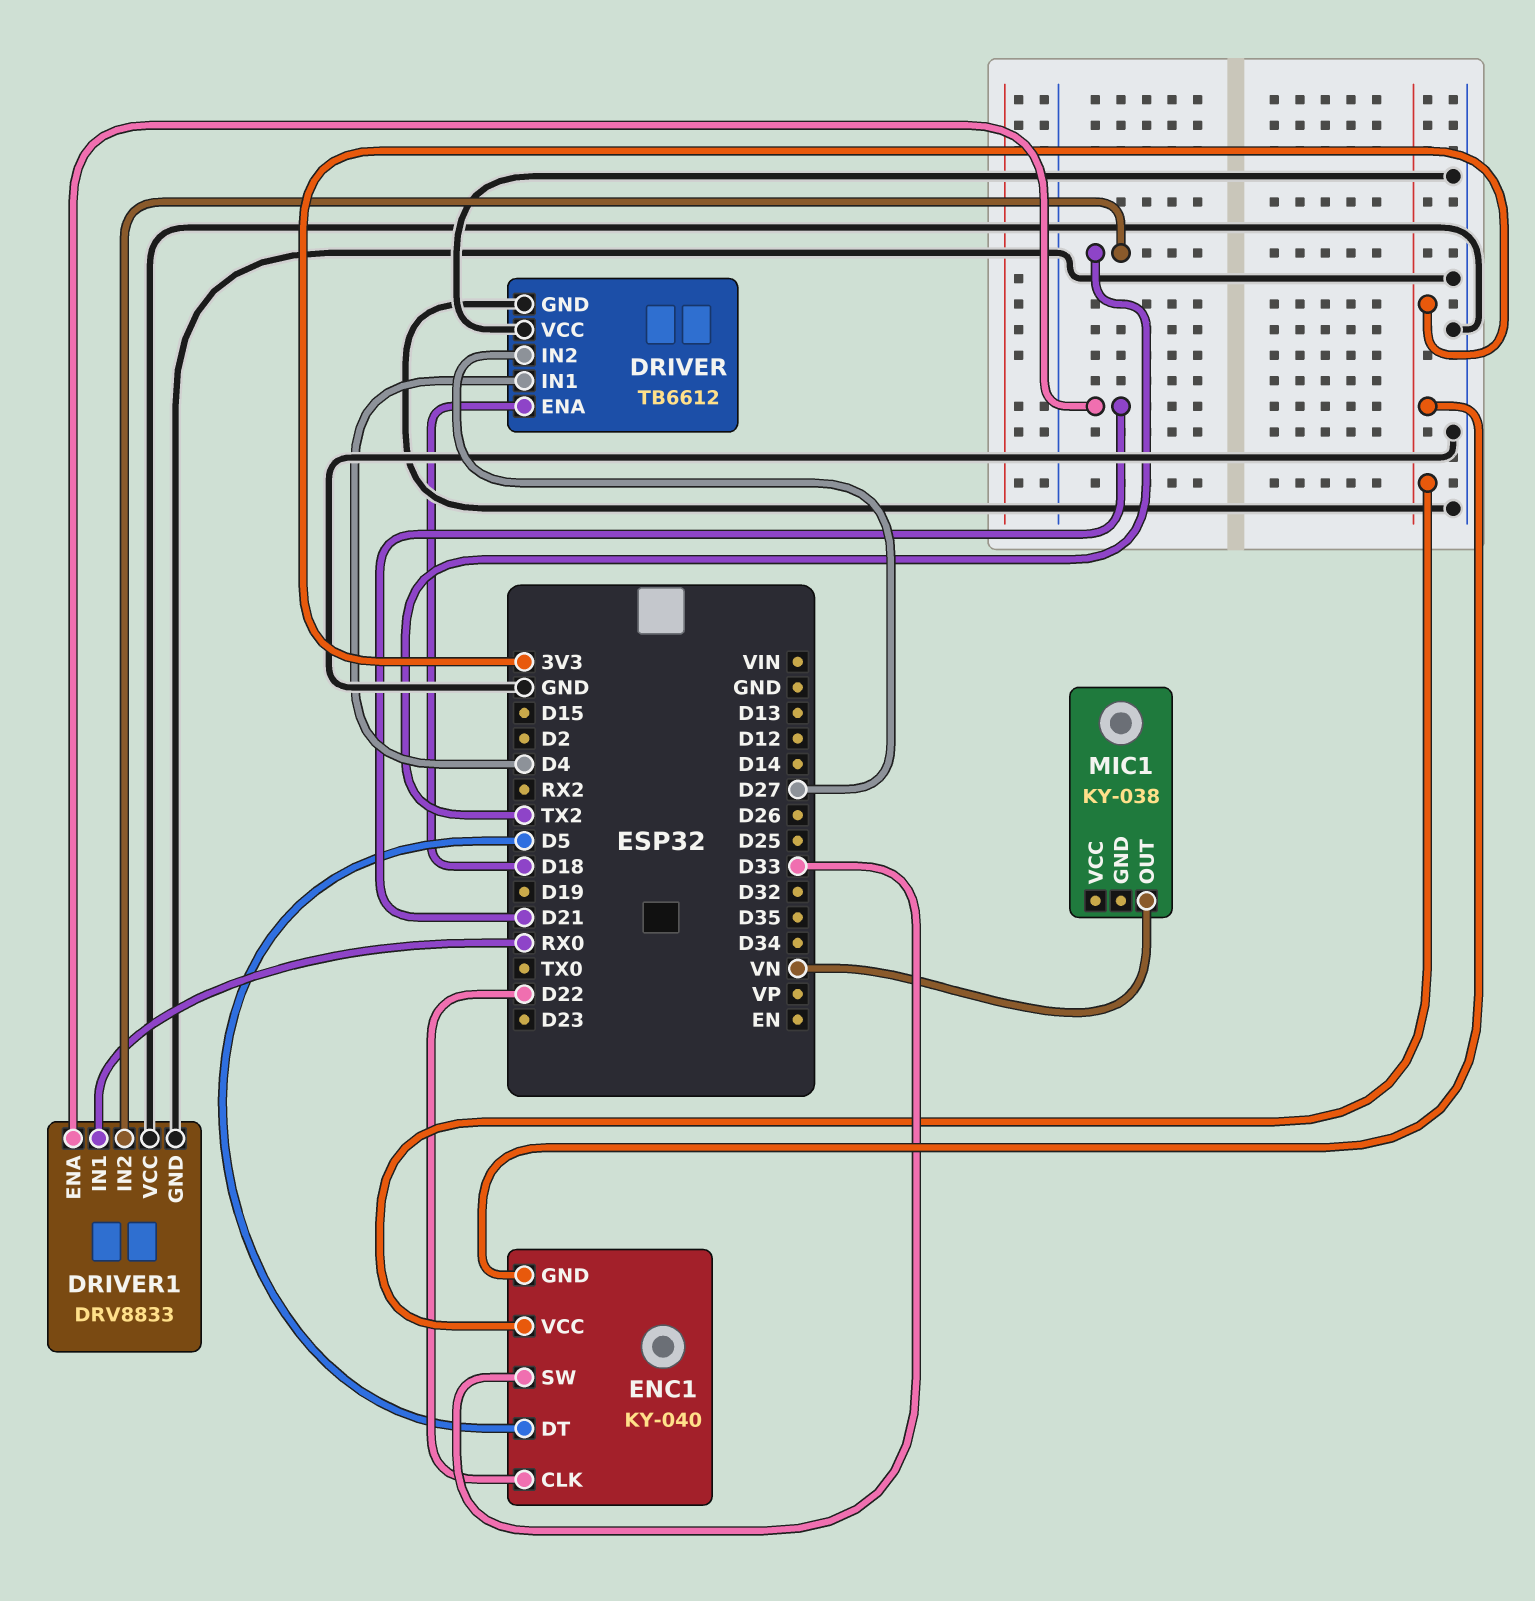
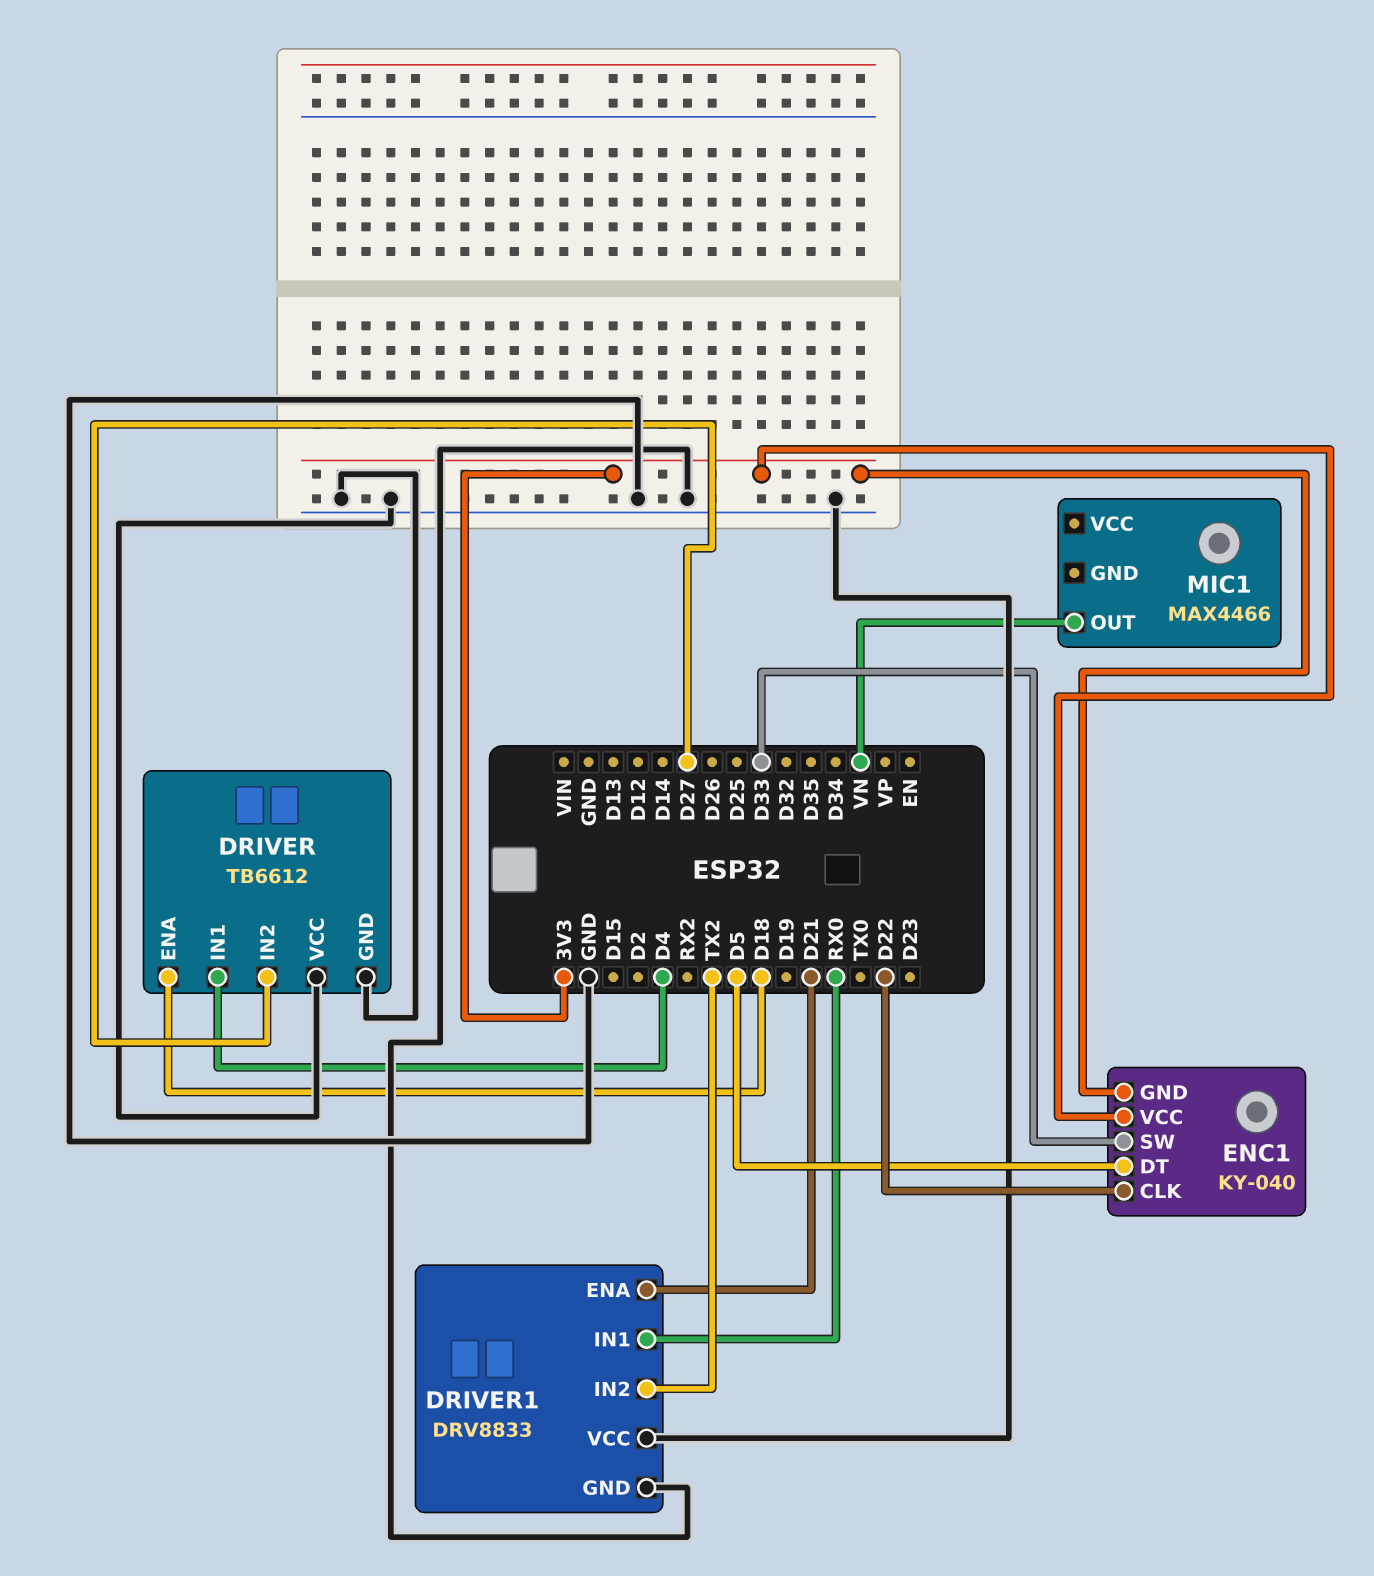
MIC1: KY-038 -> MAX4466

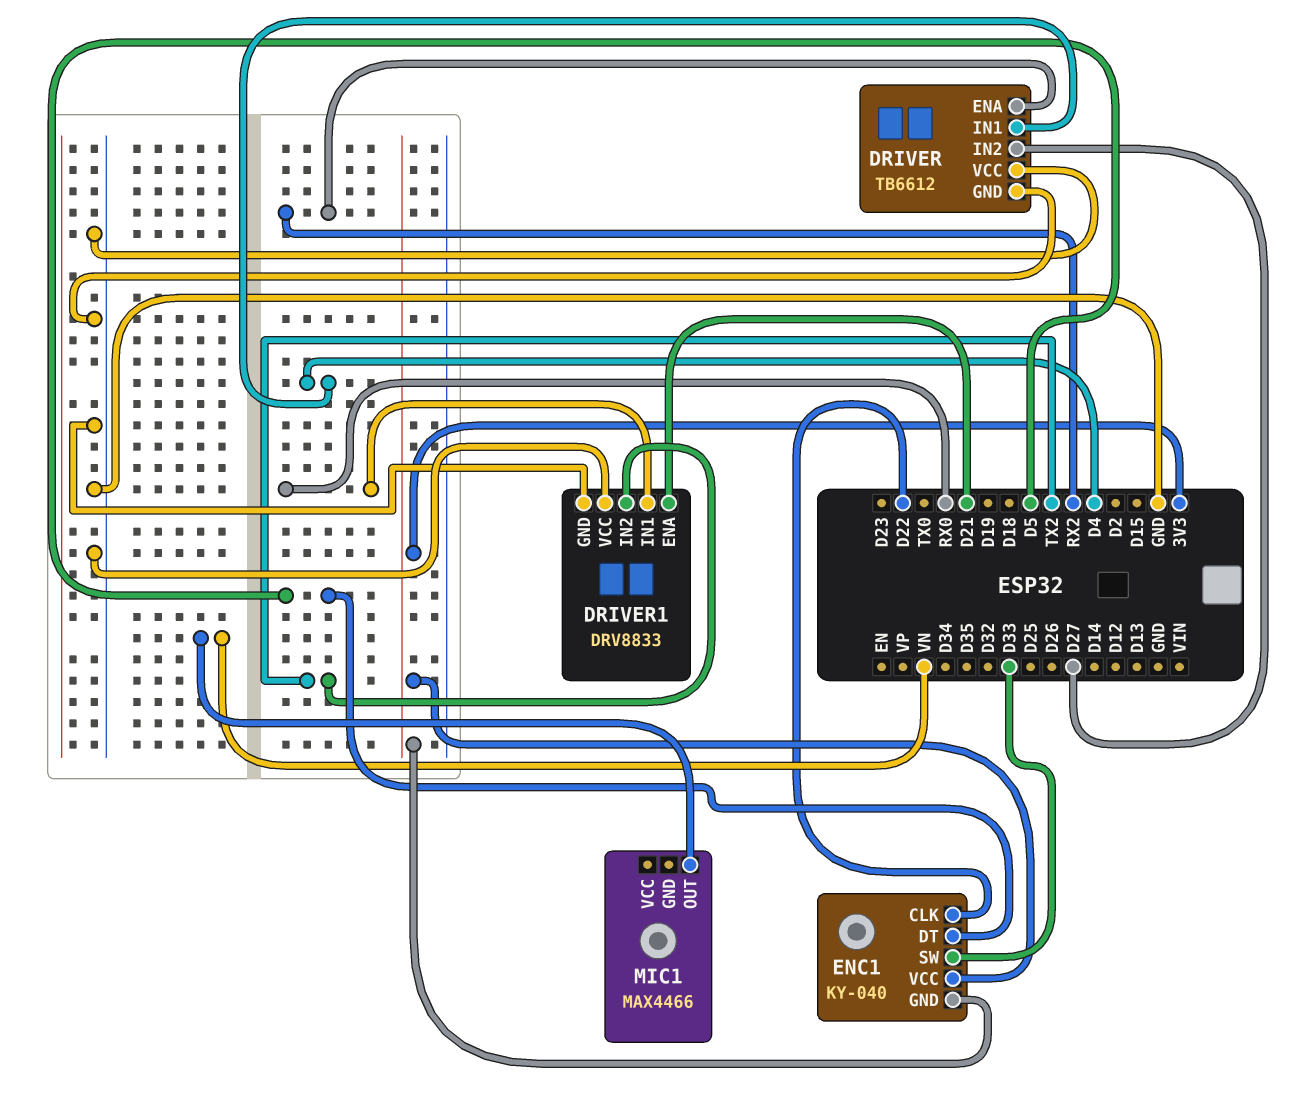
DRIVER pin ENA: D18 -> RX2

